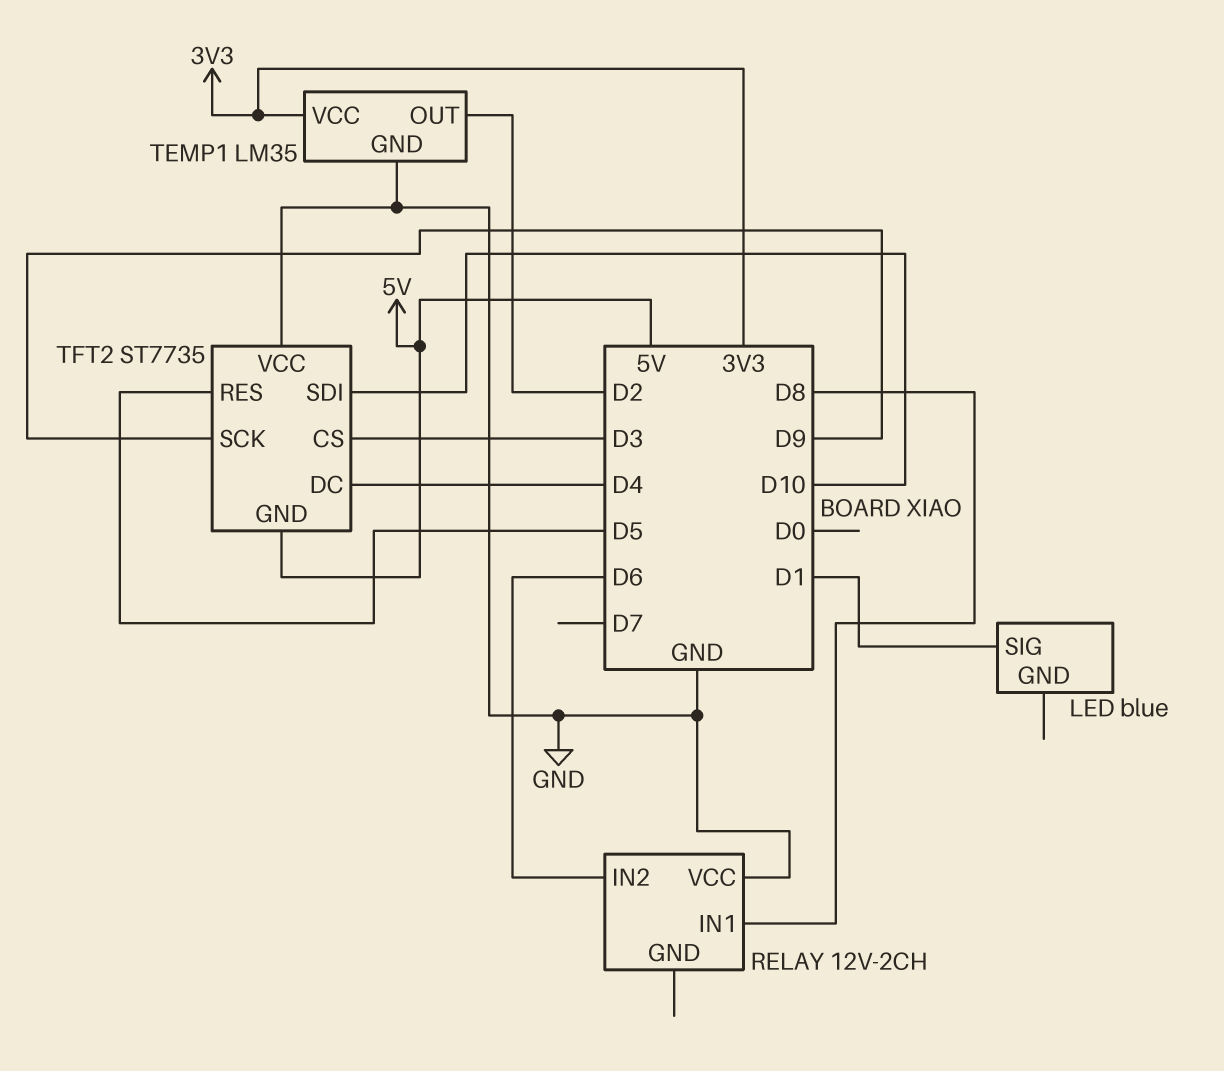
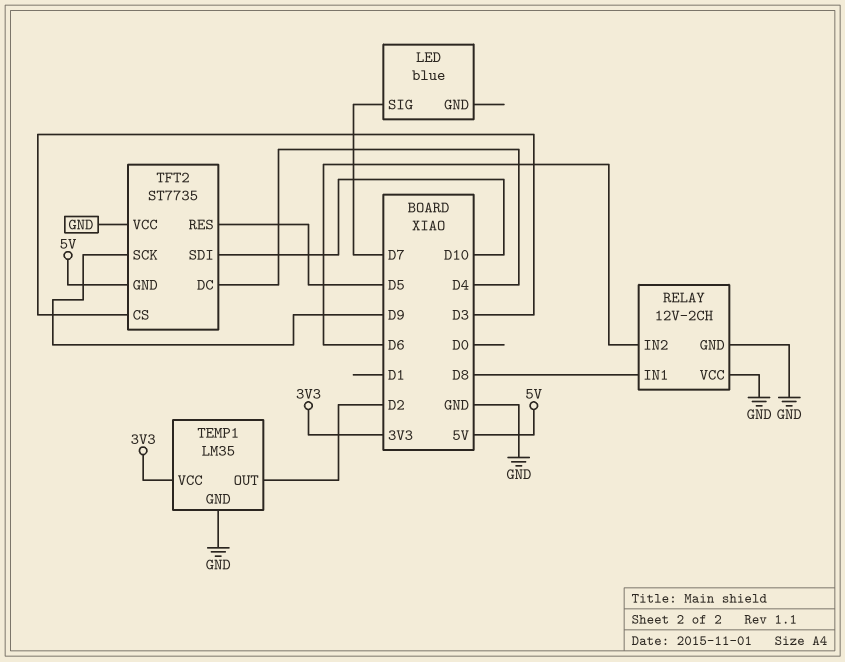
LED pin SIG: D1 -> D7
RELAY pin GND: none -> GND

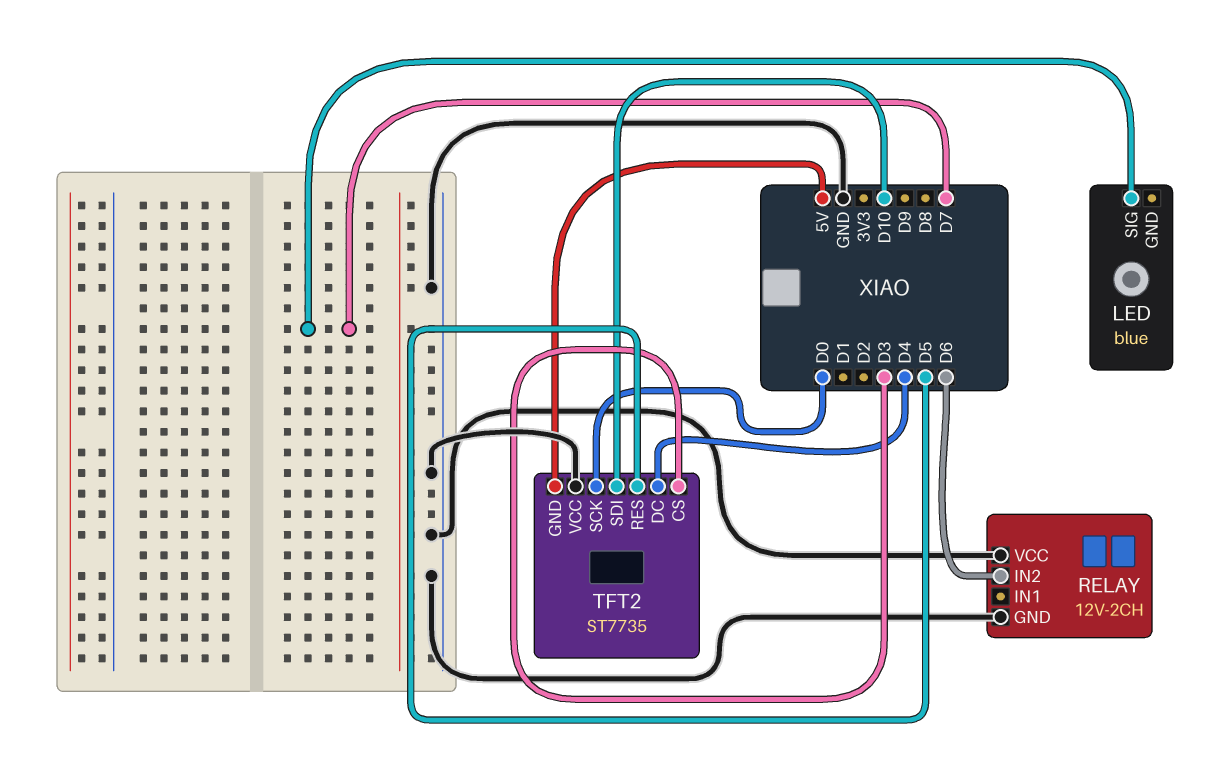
RELAY pin IN1: D8 -> none
TEMP1: LM35 -> none
TEMP1 pin GND: GND -> none
TEMP1 pin OUT: D2 -> none
TEMP1 pin VCC: 3V3 -> none
TFT2 pin SCK: D9 -> D0

